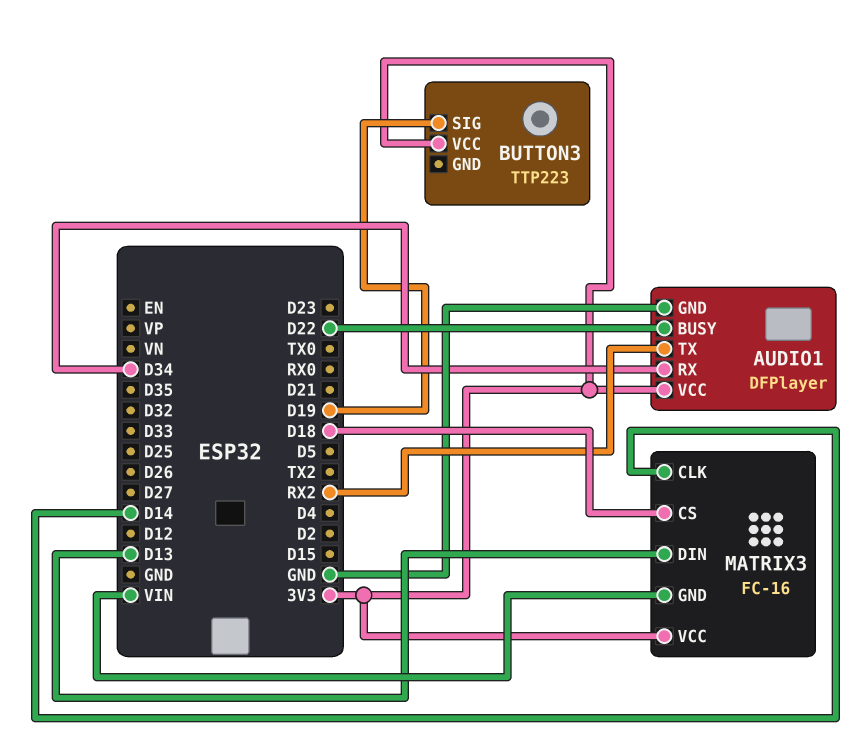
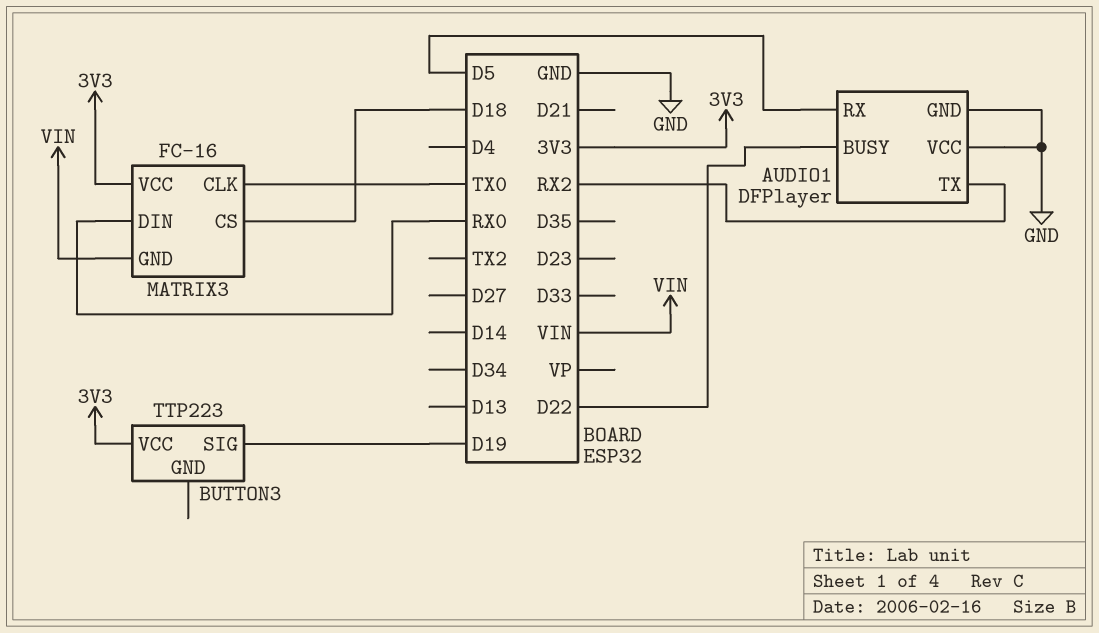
AUDIO1 pin RX: D34 -> D5
AUDIO1 pin VCC: 3V3 -> GND
MATRIX3 pin CLK: D14 -> TX0
MATRIX3 pin DIN: D13 -> RX0

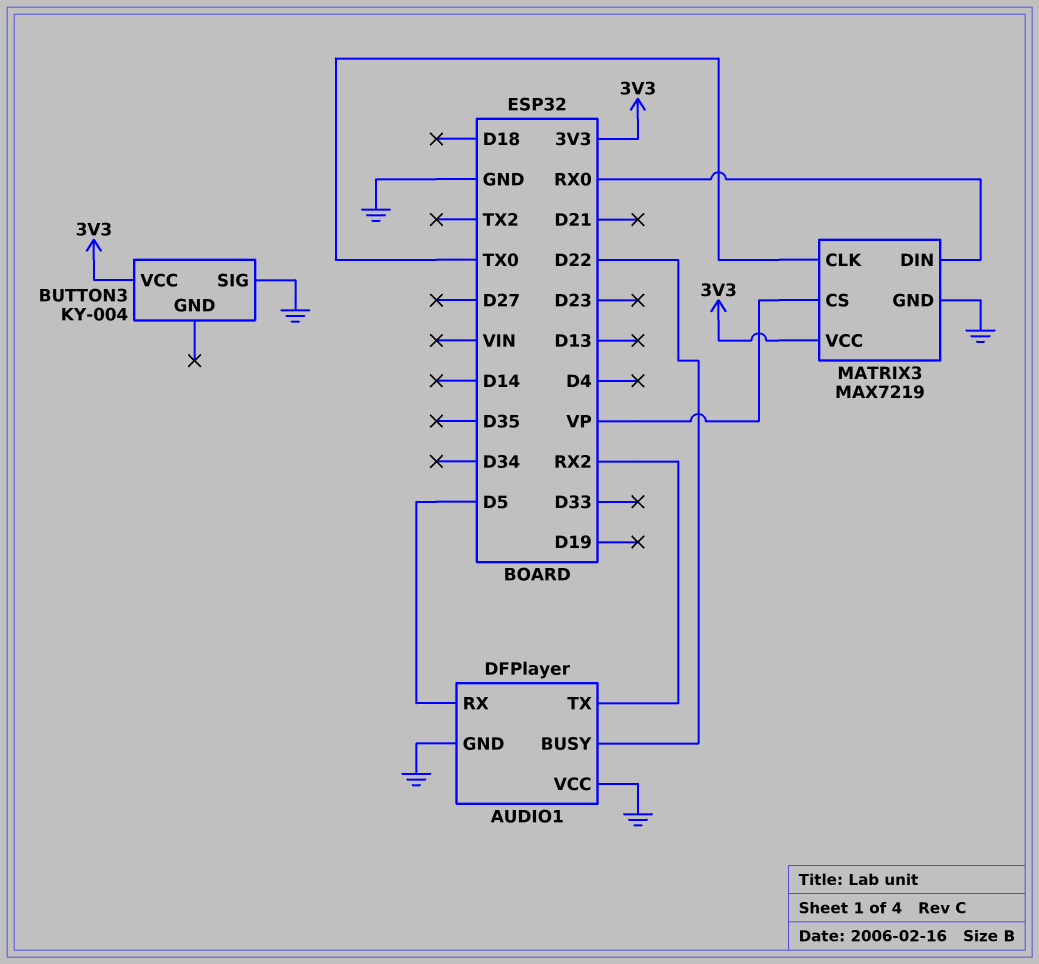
BUTTON3: TTP223 -> KY-004
BUTTON3 pin SIG: D19 -> GND
MATRIX3: FC-16 -> MAX7219
MATRIX3 pin CS: D18 -> VP
MATRIX3 pin GND: VIN -> GND

